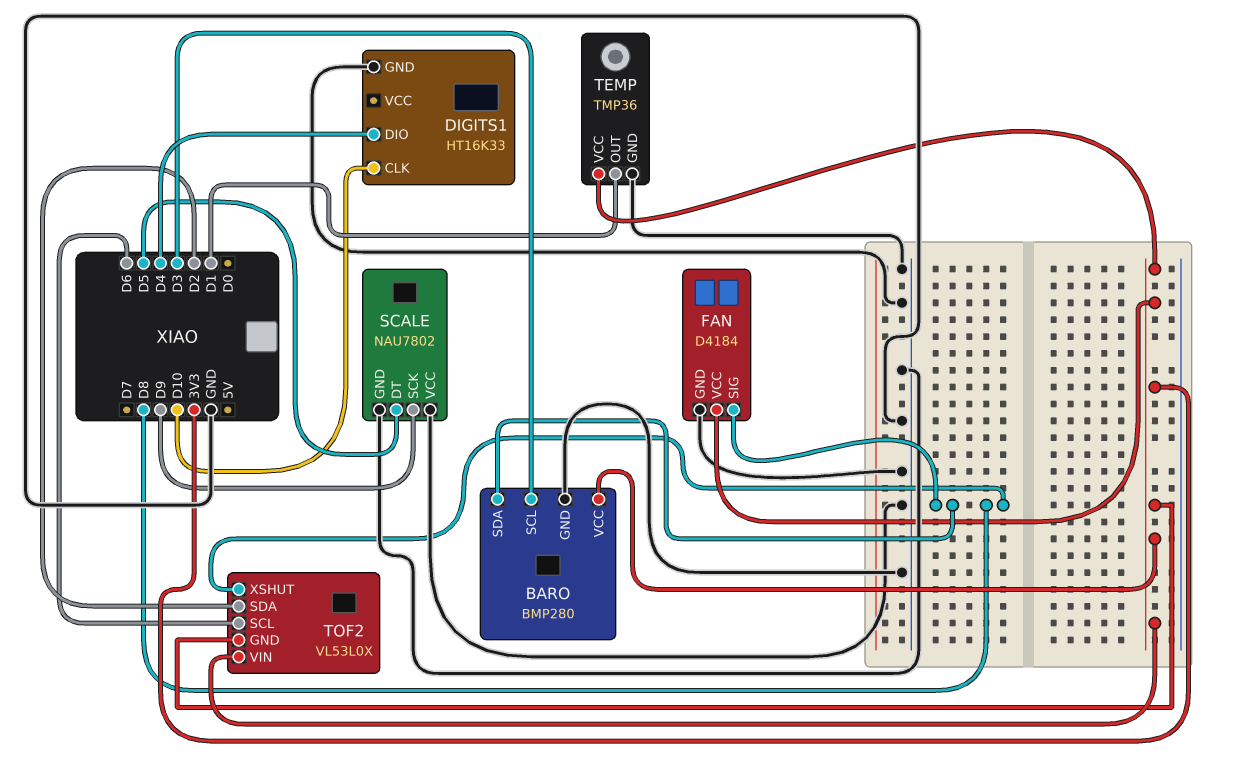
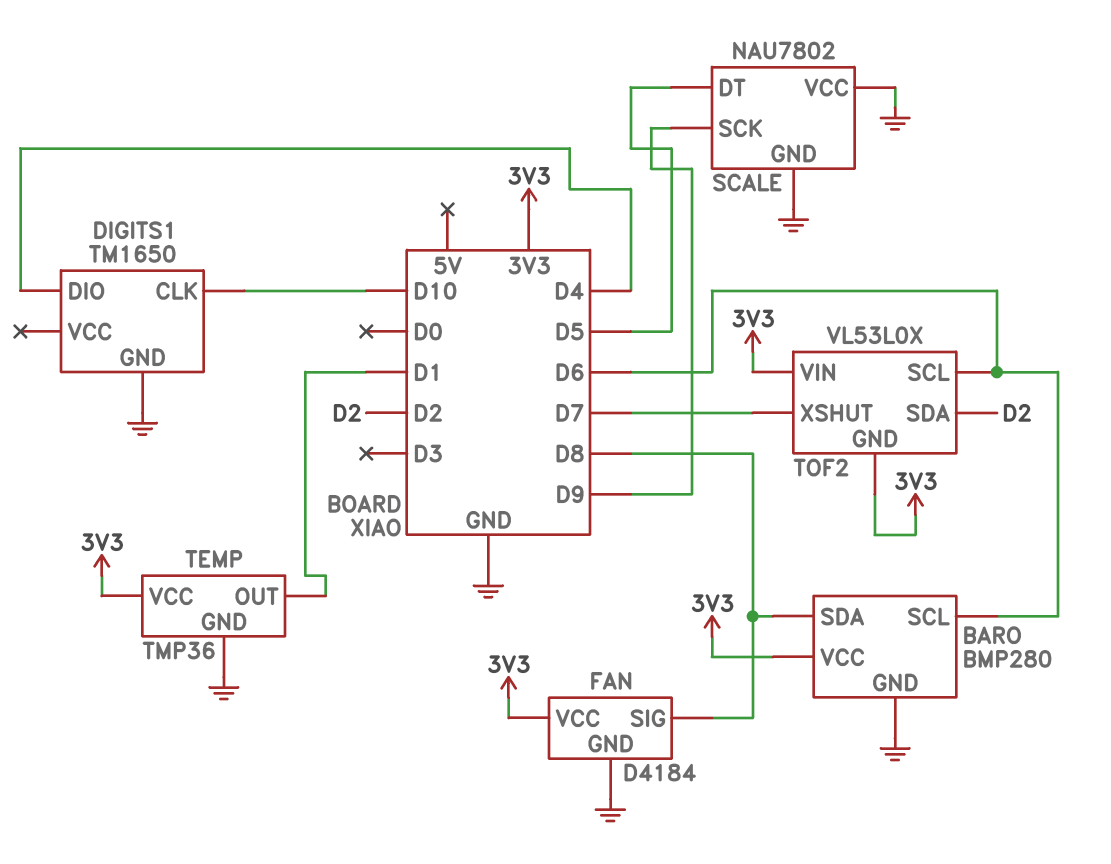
BARO pin SCL: D3 -> D6
DIGITS1: HT16K33 -> TM1650
TOF2 pin XSHUT: D8 -> D7

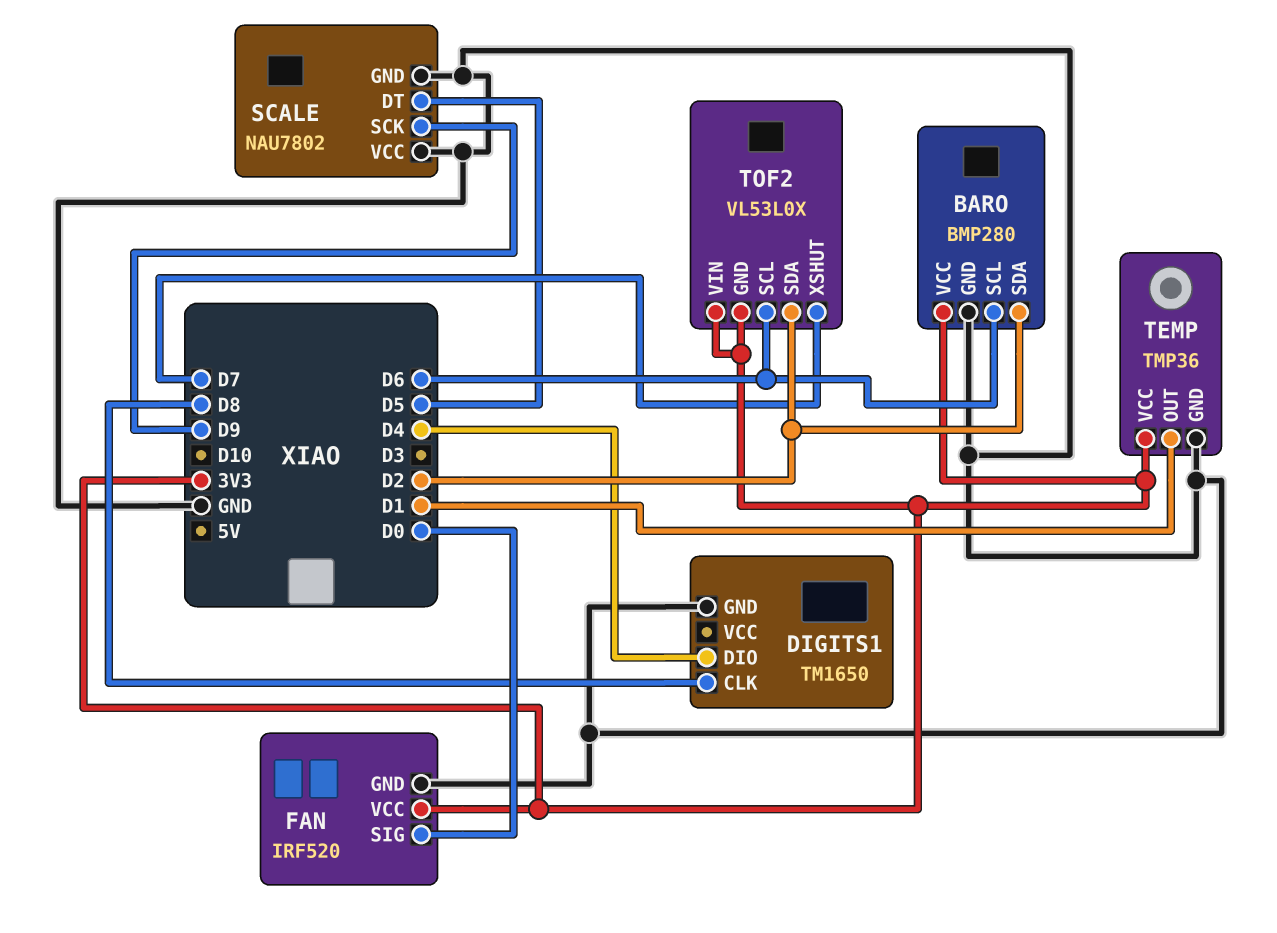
BARO pin SDA: D8 -> D2
DIGITS1 pin CLK: D10 -> D8
FAN: D4184 -> IRF520
FAN pin SIG: D8 -> D0

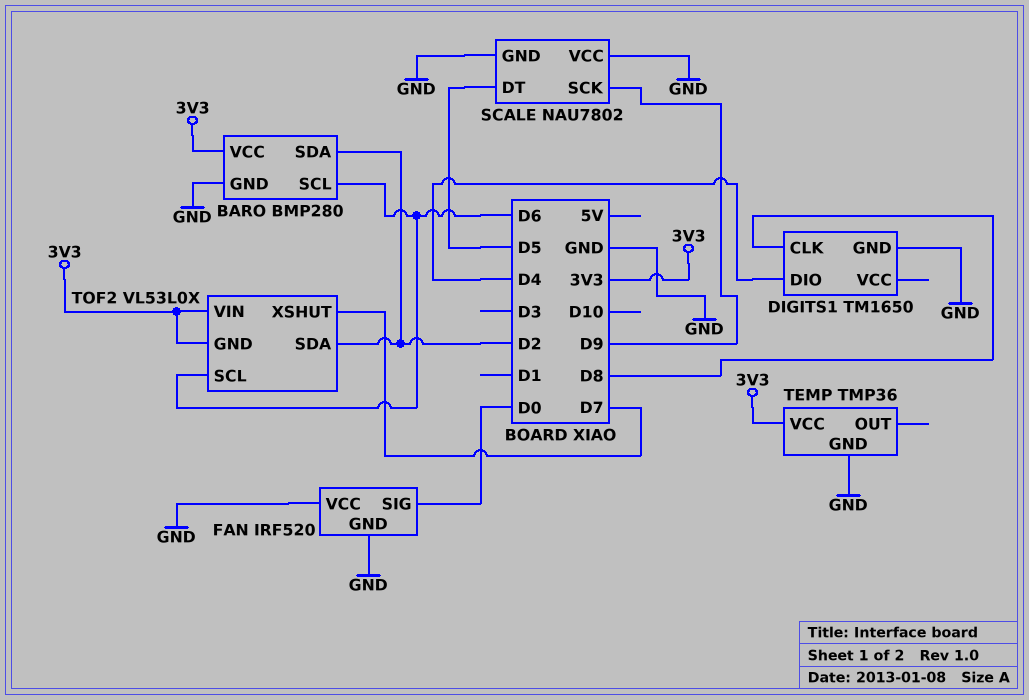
FAN pin VCC: 3V3 -> GND
TEMP pin OUT: D1 -> none

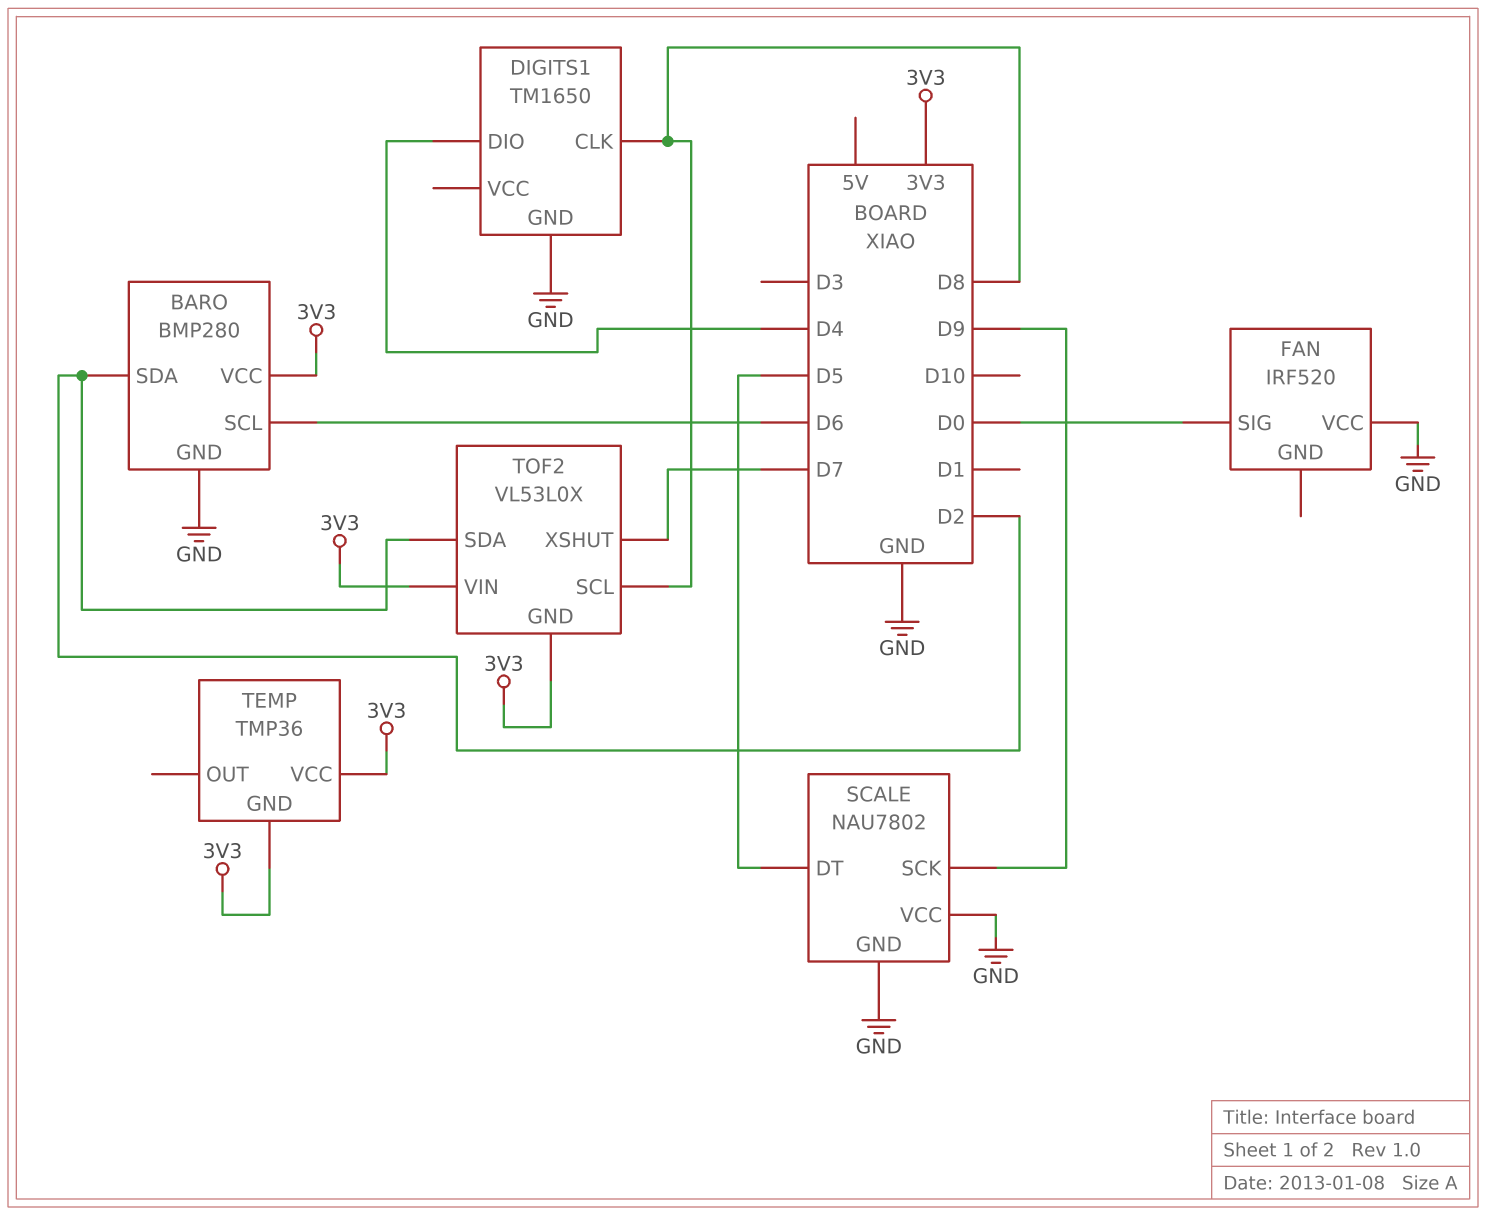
FAN pin GND: GND -> none
TEMP pin GND: GND -> 3V3
TOF2 pin SCL: D6 -> D8

